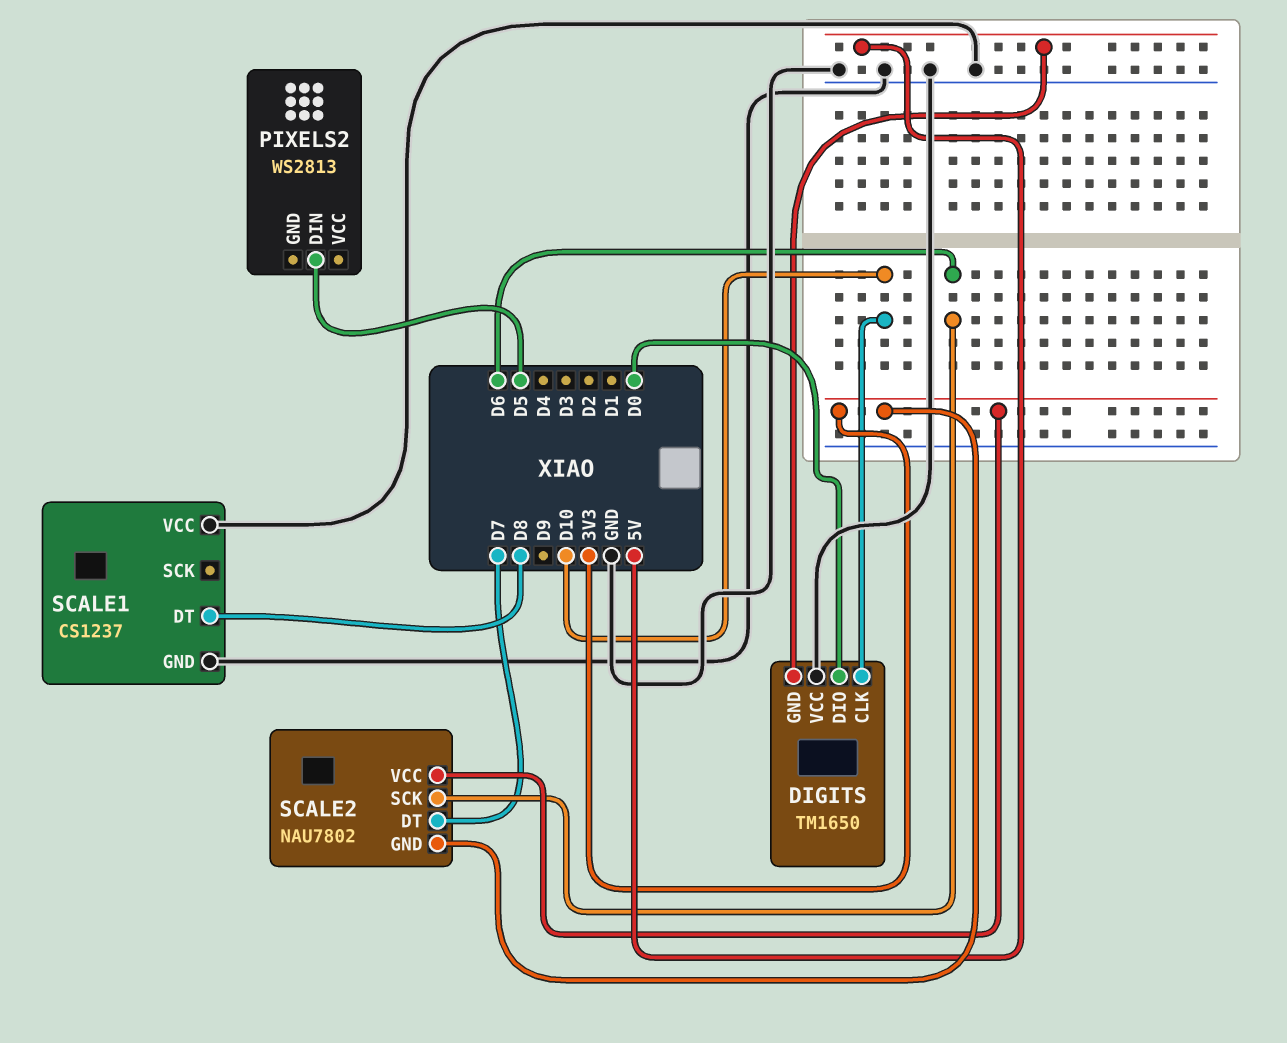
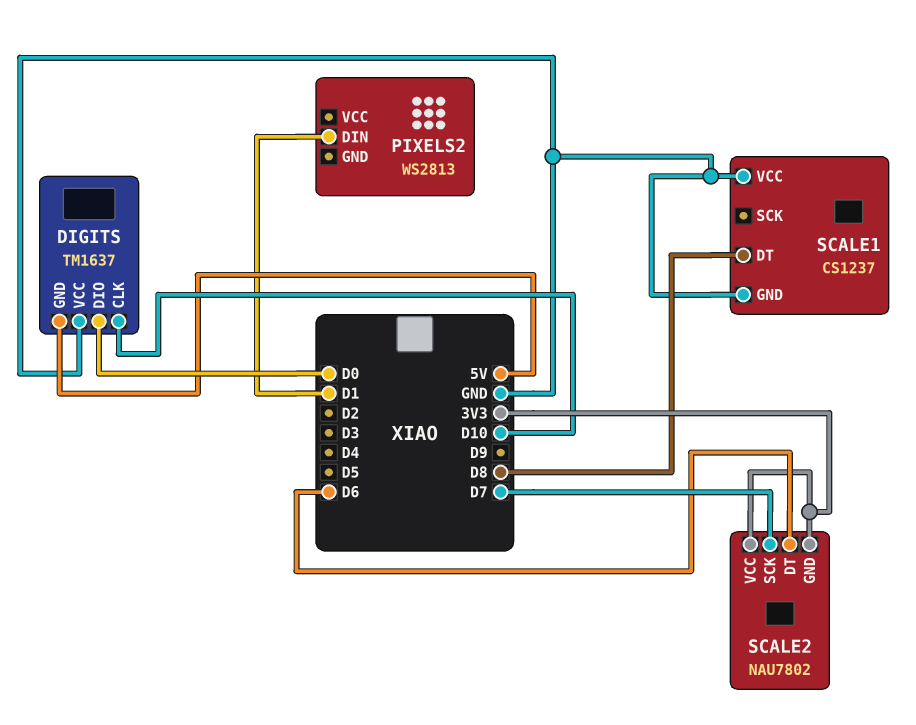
DIGITS: TM1650 -> TM1637
PIXELS2 pin DIN: D5 -> D1
SCALE2 pin DT: D7 -> D6
SCALE2 pin SCK: D6 -> D7

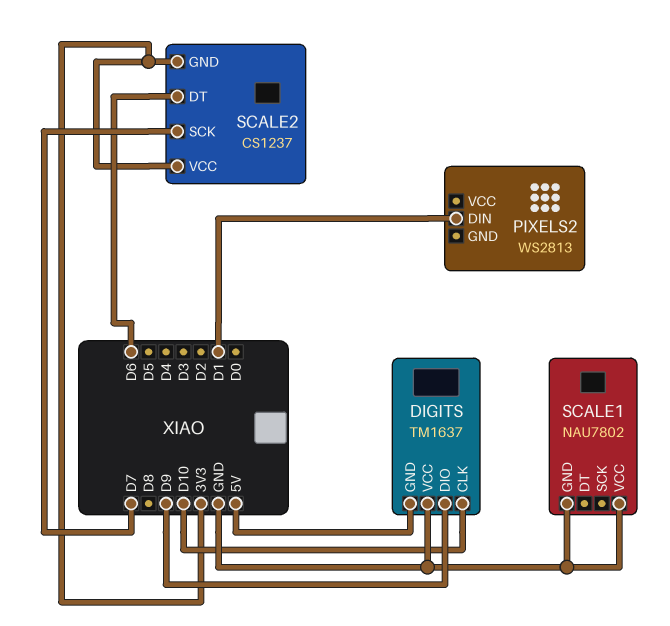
DIGITS pin DIO: D0 -> D9
SCALE1: CS1237 -> NAU7802
SCALE1 pin DT: D8 -> none
SCALE2: NAU7802 -> CS1237

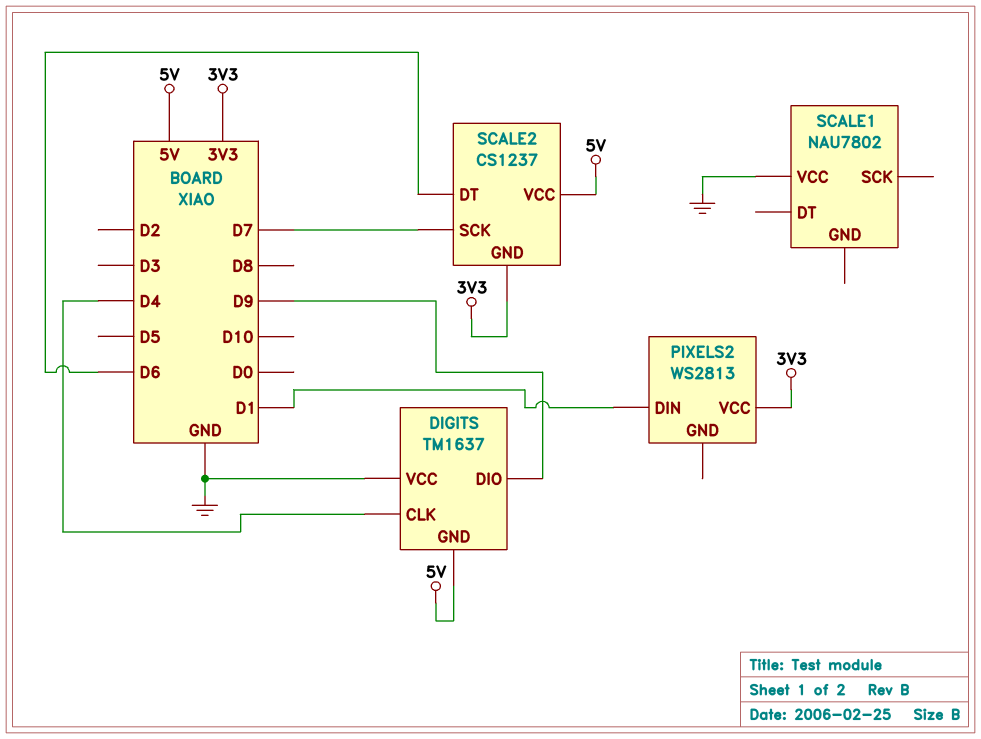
DIGITS pin CLK: D10 -> D4
PIXELS2 pin VCC: none -> 3V3
SCALE1 pin GND: GND -> none
SCALE2 pin VCC: 3V3 -> 5V

